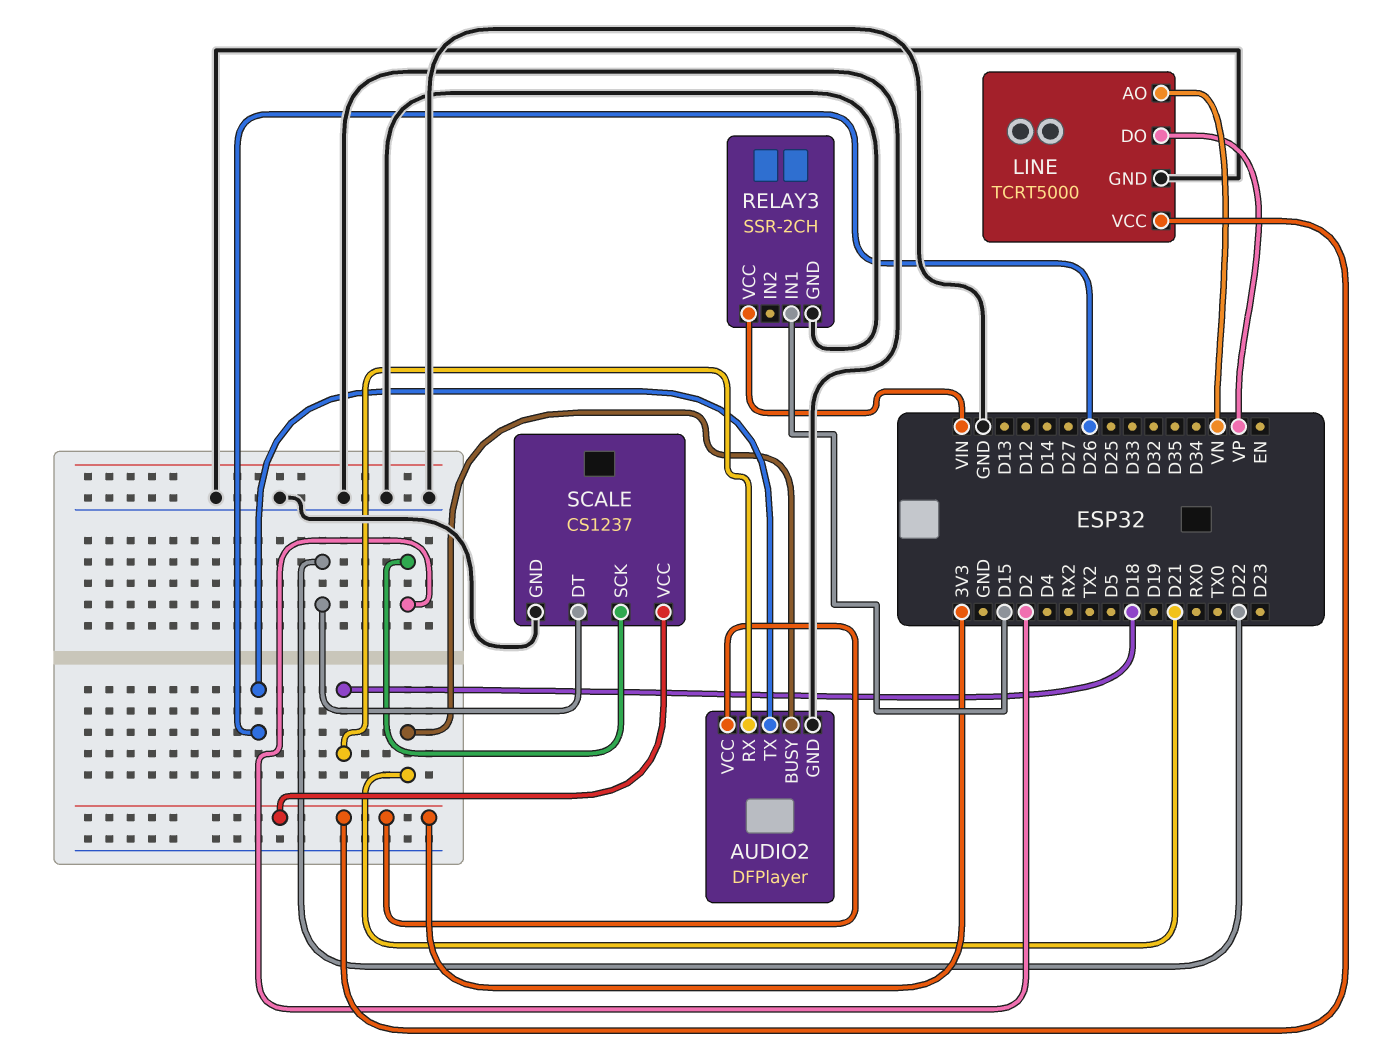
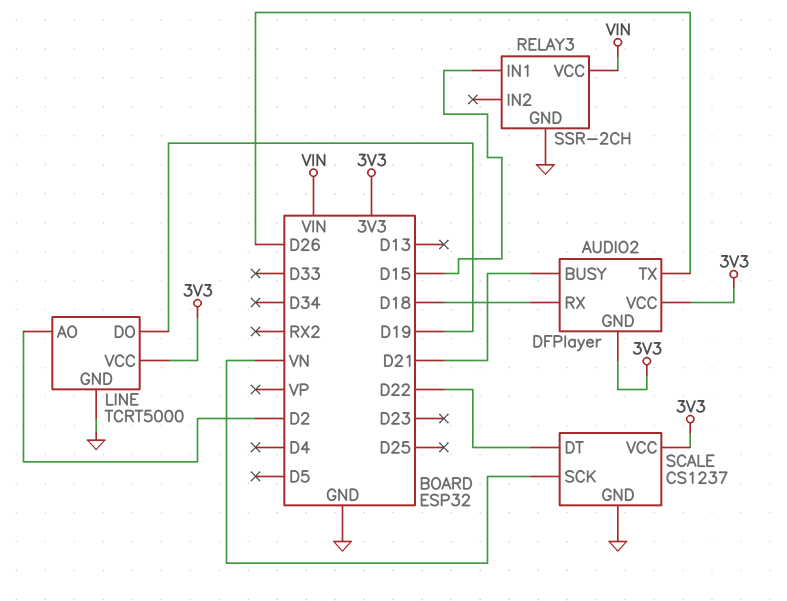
AUDIO2 pin GND: GND -> 3V3
LINE pin AO: VN -> D2
LINE pin DO: VP -> D19
SCALE pin SCK: D2 -> VN

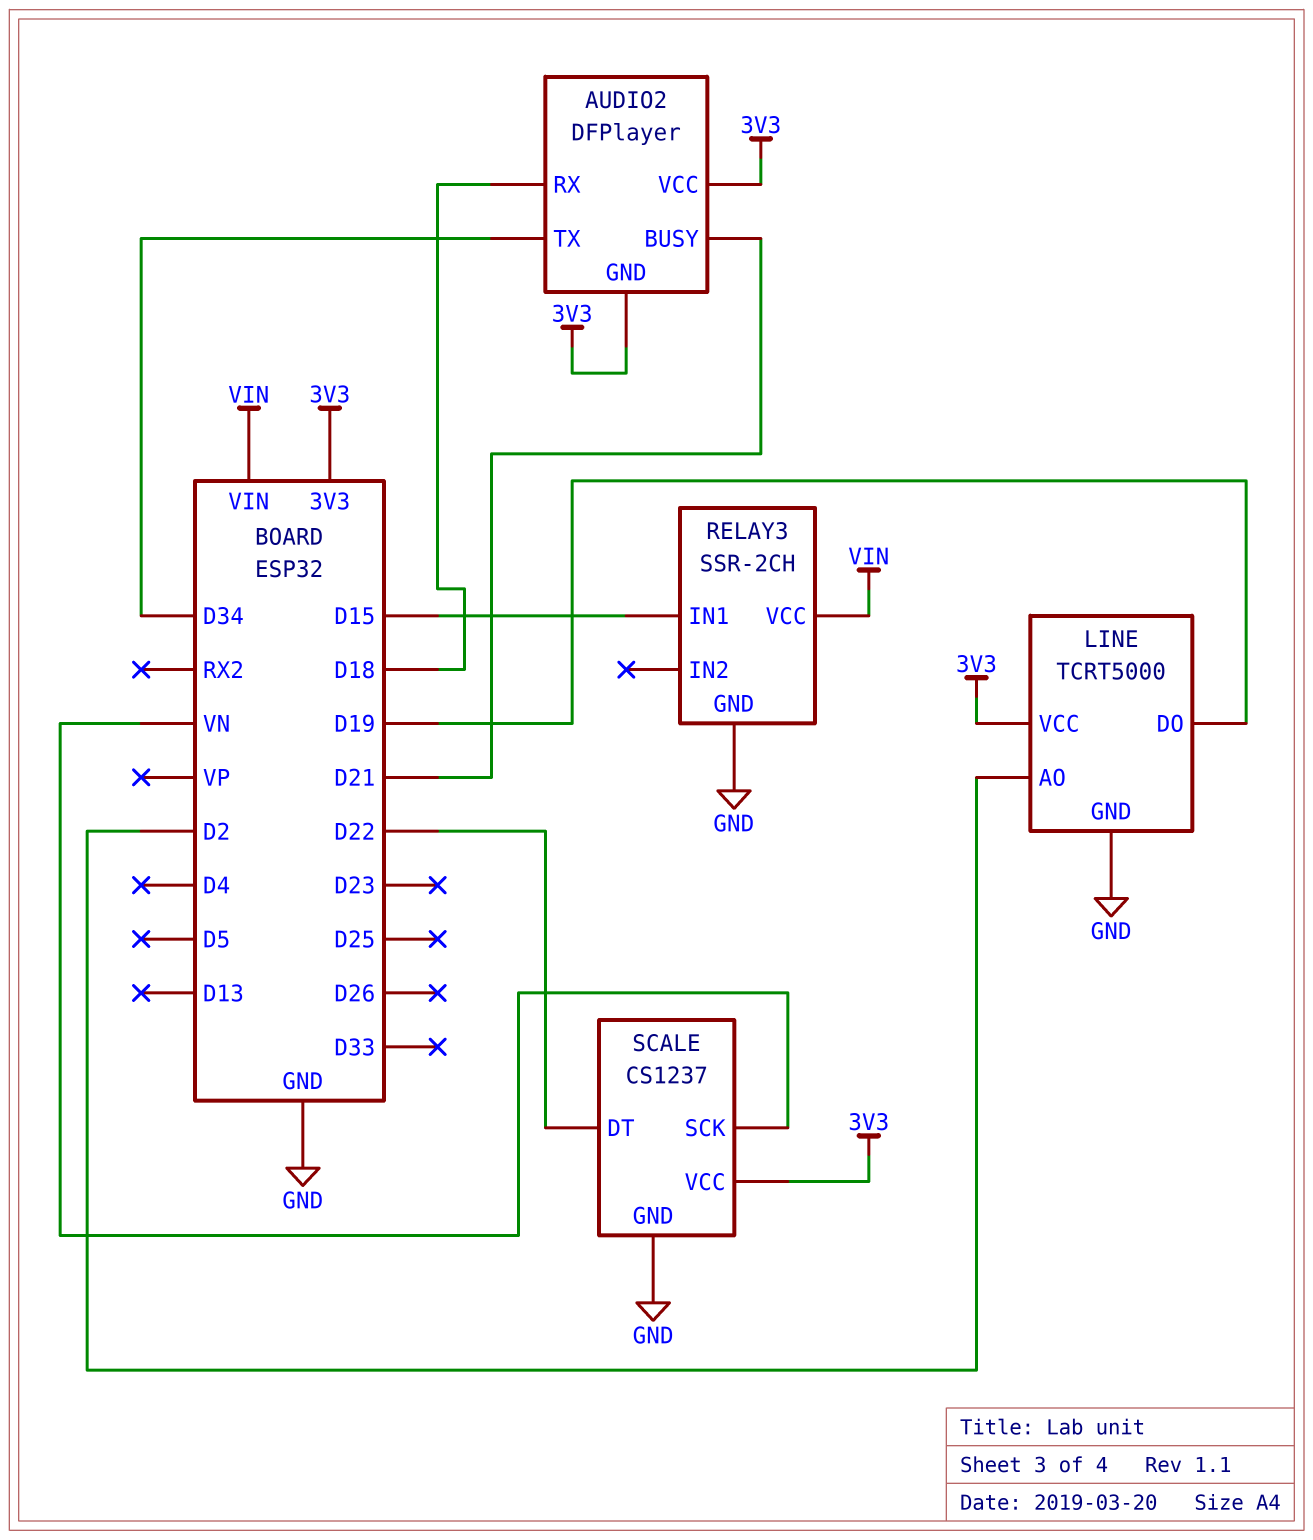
AUDIO2 pin TX: D26 -> D34

